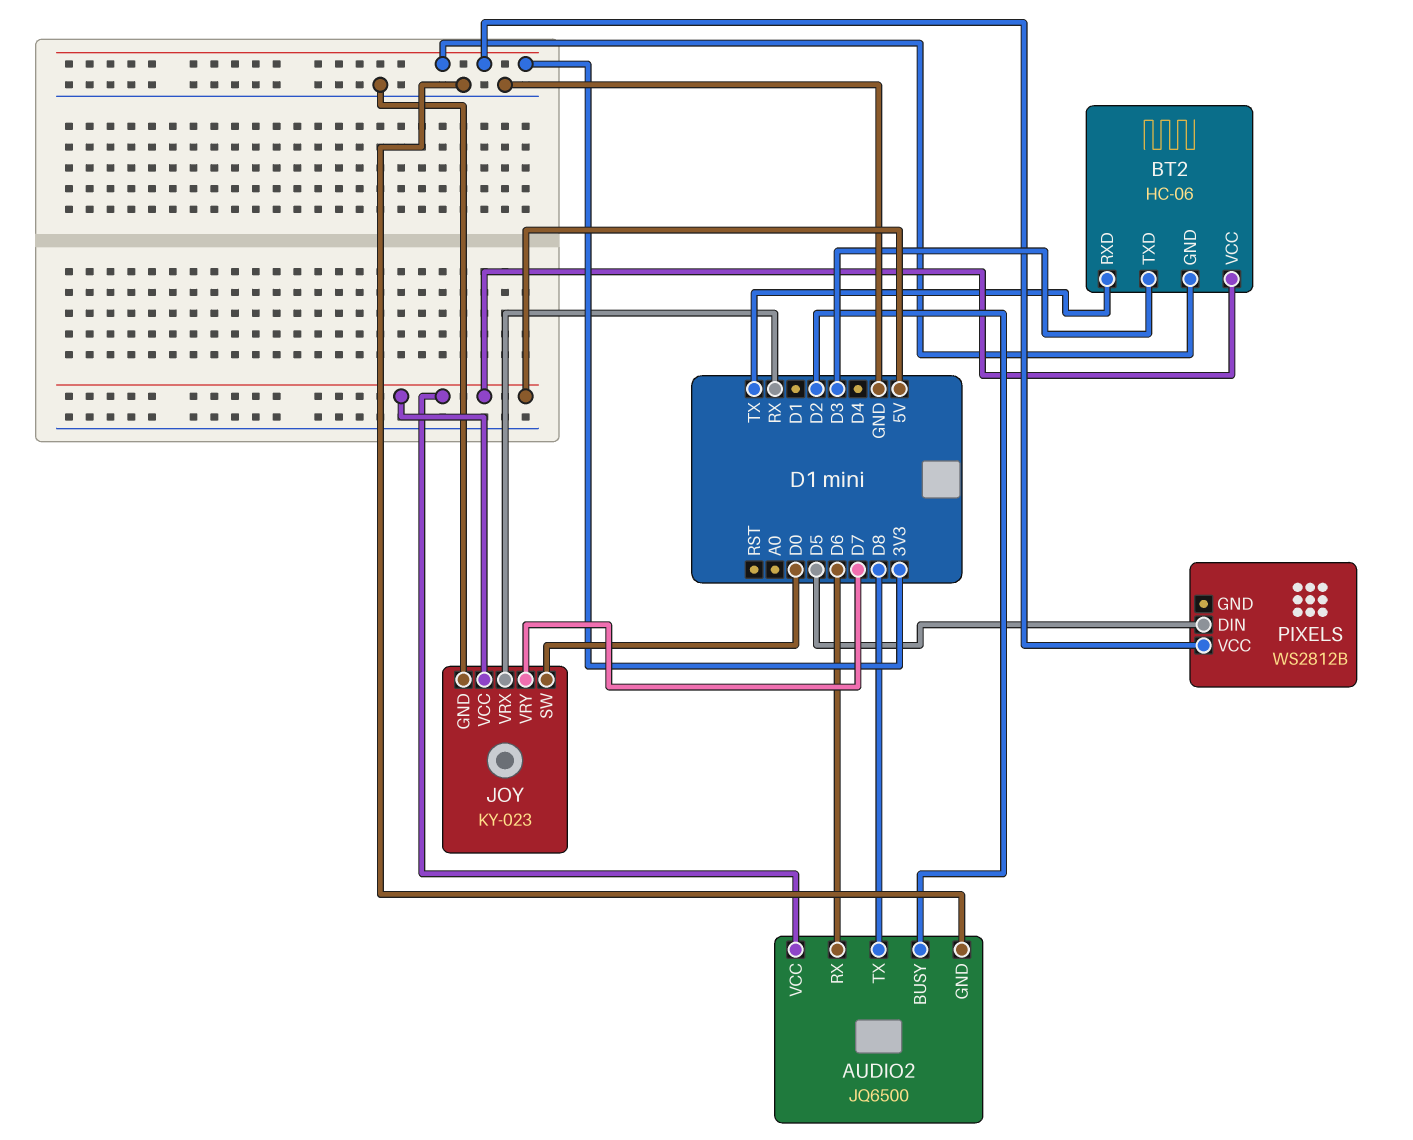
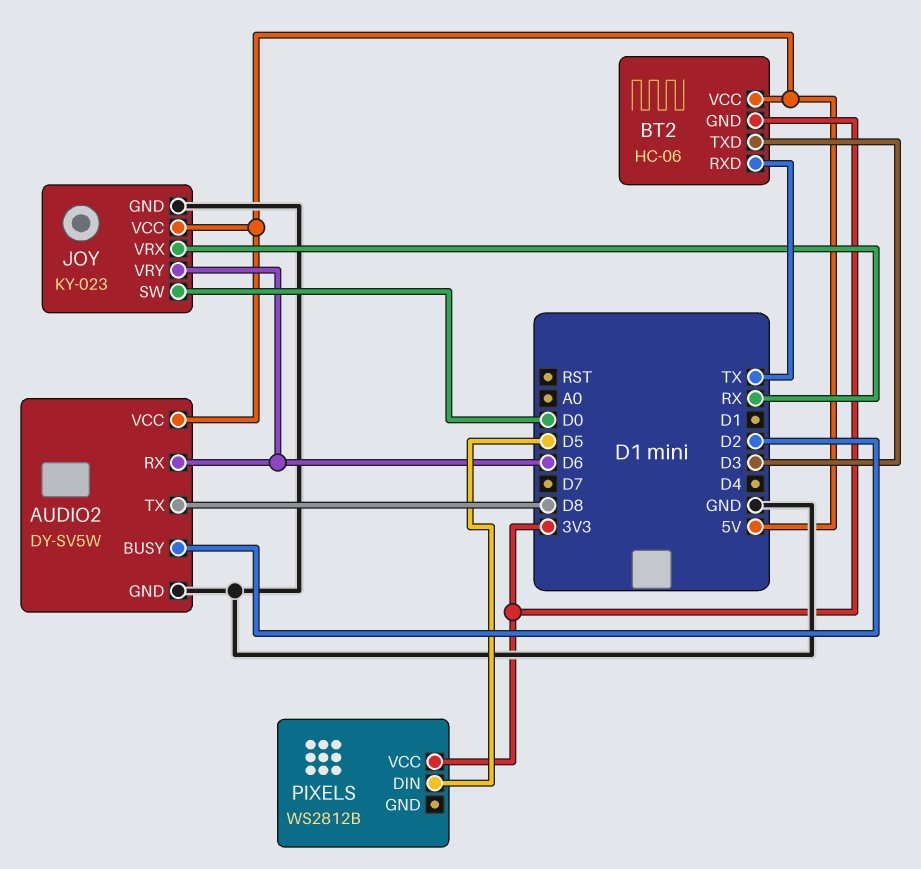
AUDIO2: JQ6500 -> DY-SV5W
JOY pin VRY: D7 -> D6

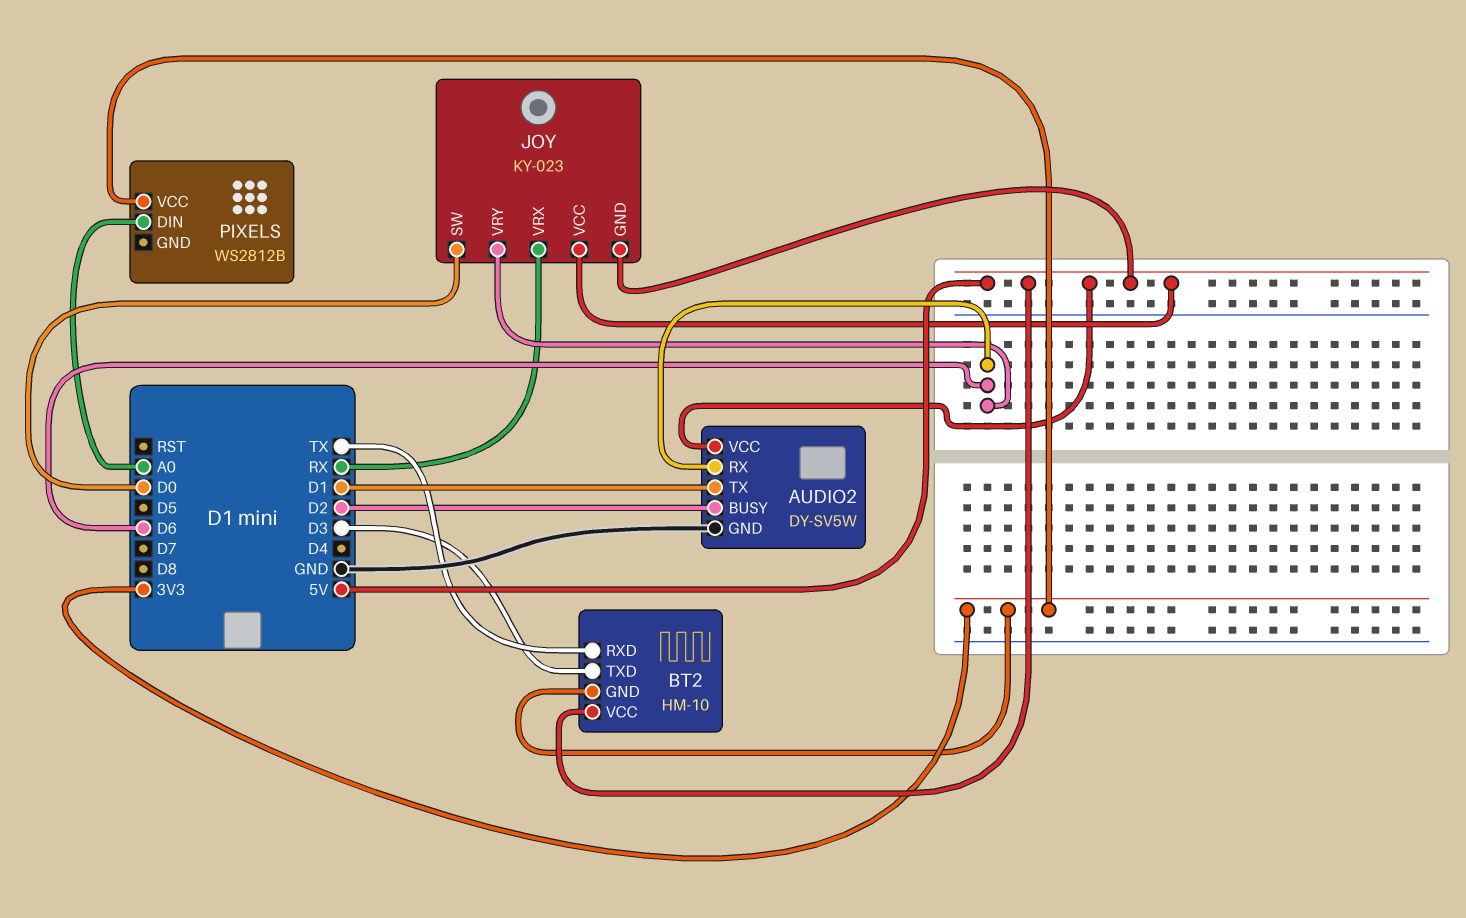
AUDIO2 pin TX: D8 -> D1
BT2: HC-06 -> HM-10
JOY pin GND: GND -> 5V
PIXELS pin DIN: D5 -> A0

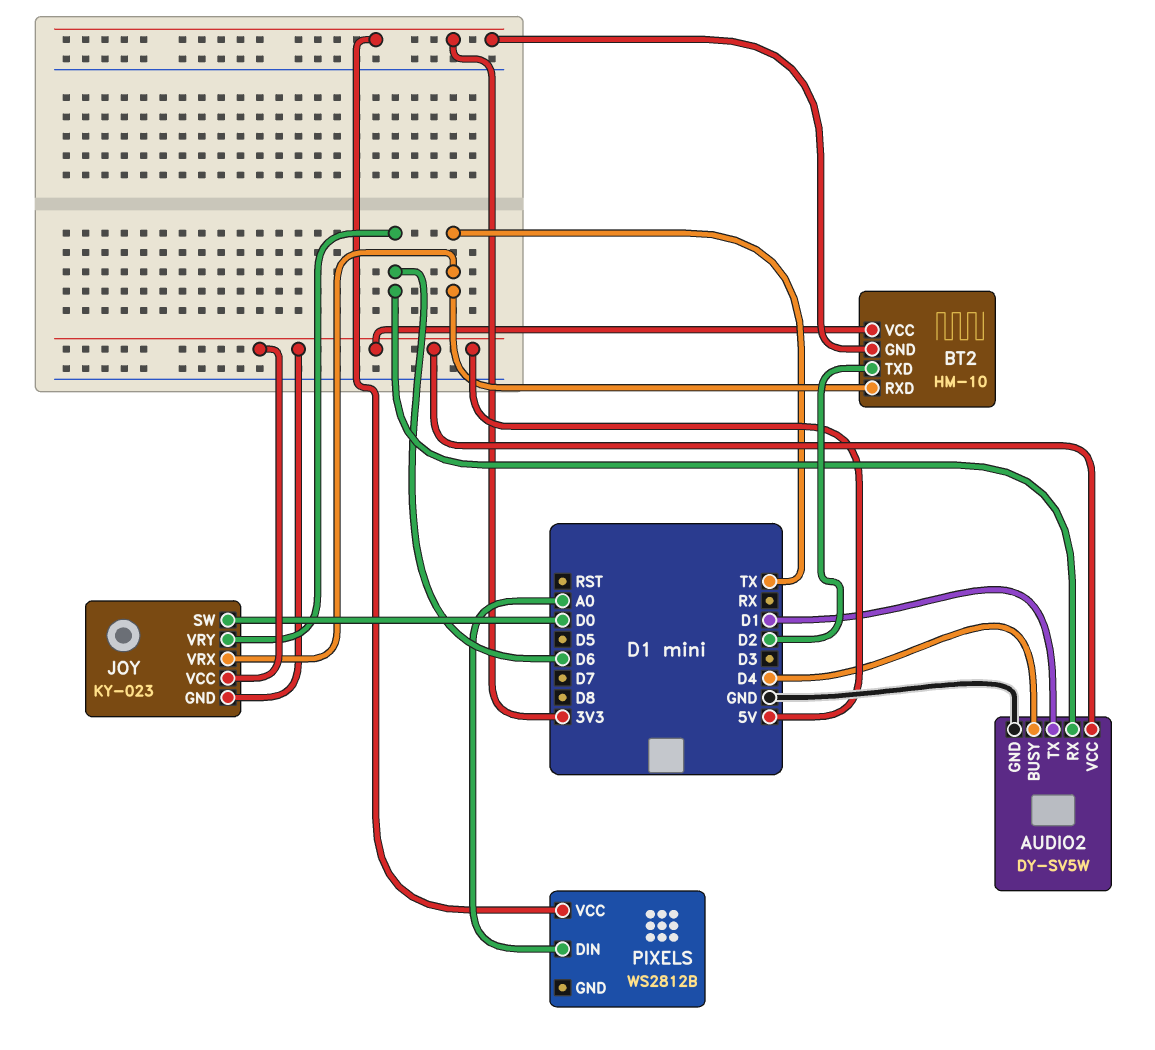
AUDIO2 pin BUSY: D2 -> D4
BT2 pin TXD: D3 -> D2
JOY pin VRX: RX -> TX

